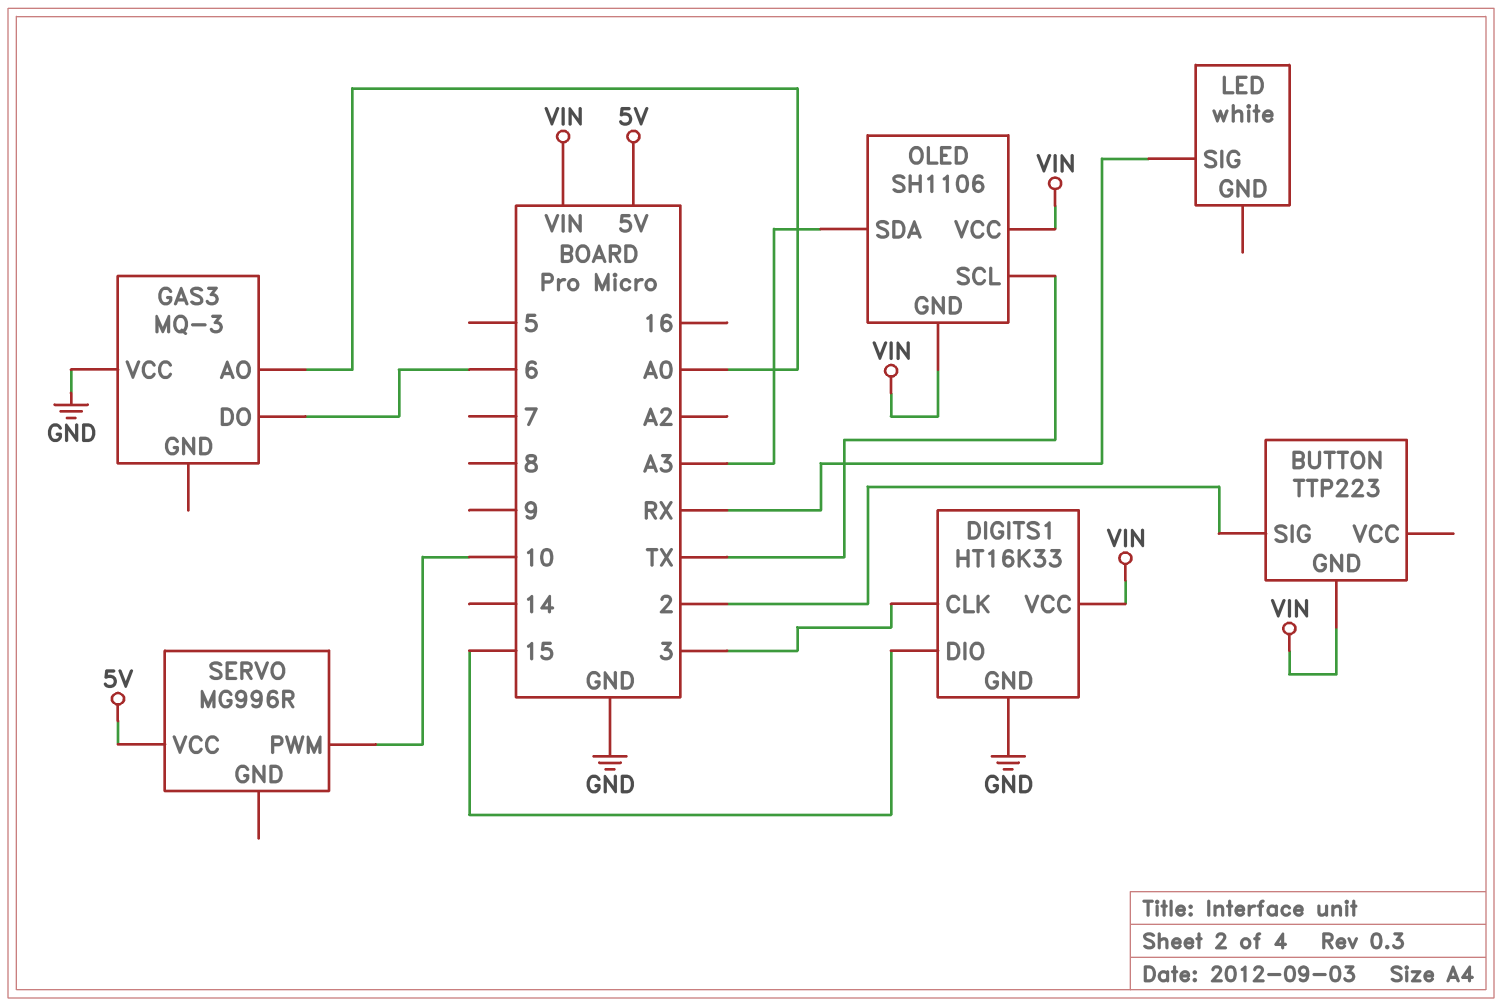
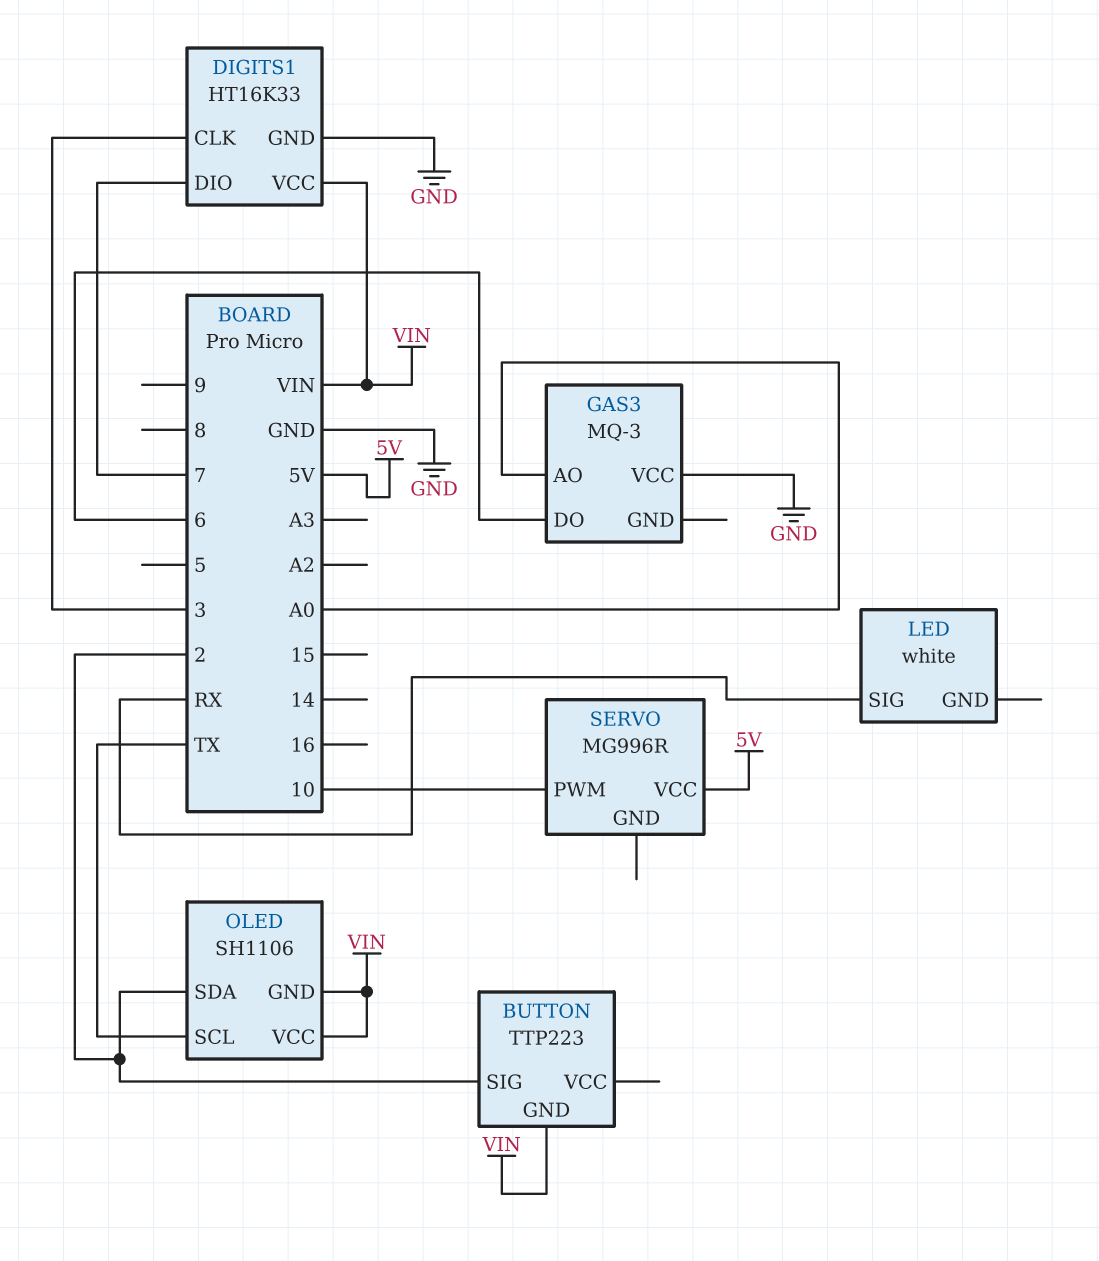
DIGITS1 pin DIO: 15 -> 7
OLED pin SDA: A3 -> 2

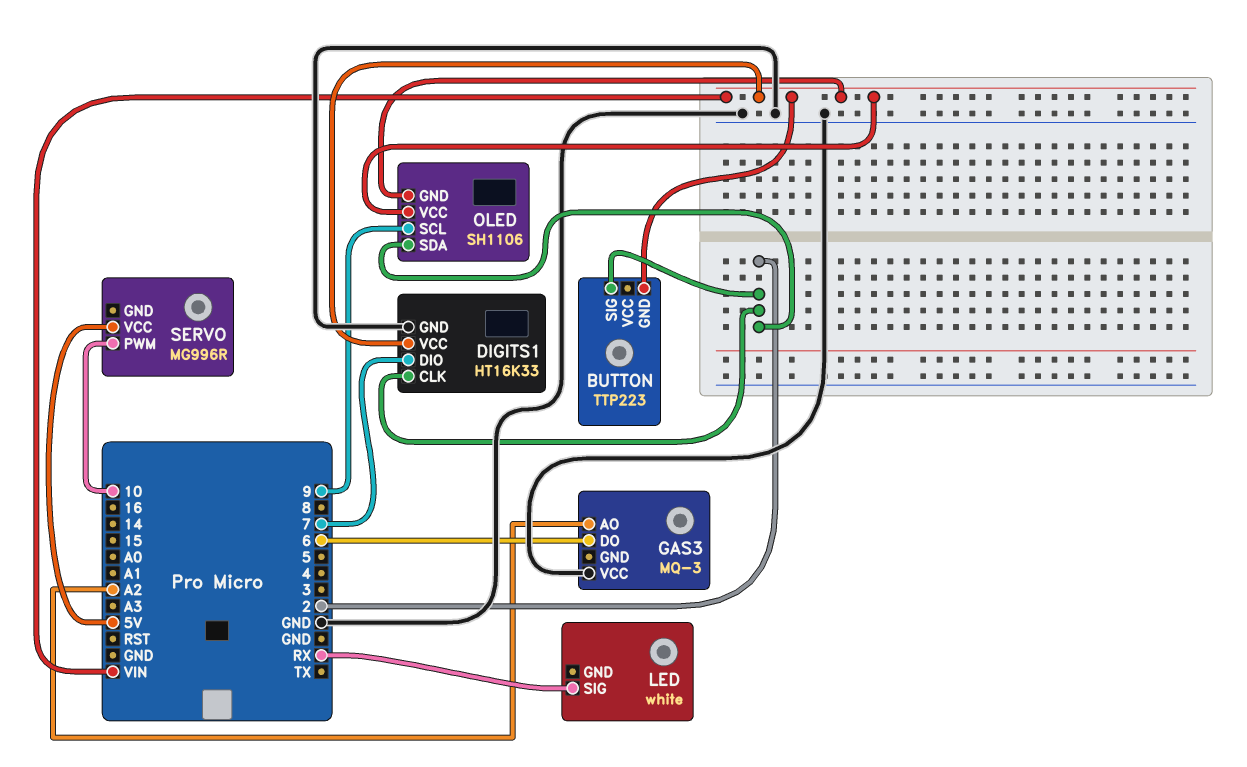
DIGITS1 pin CLK: 3 -> 2
GAS3 pin AO: A0 -> A2
OLED pin SCL: TX -> 9

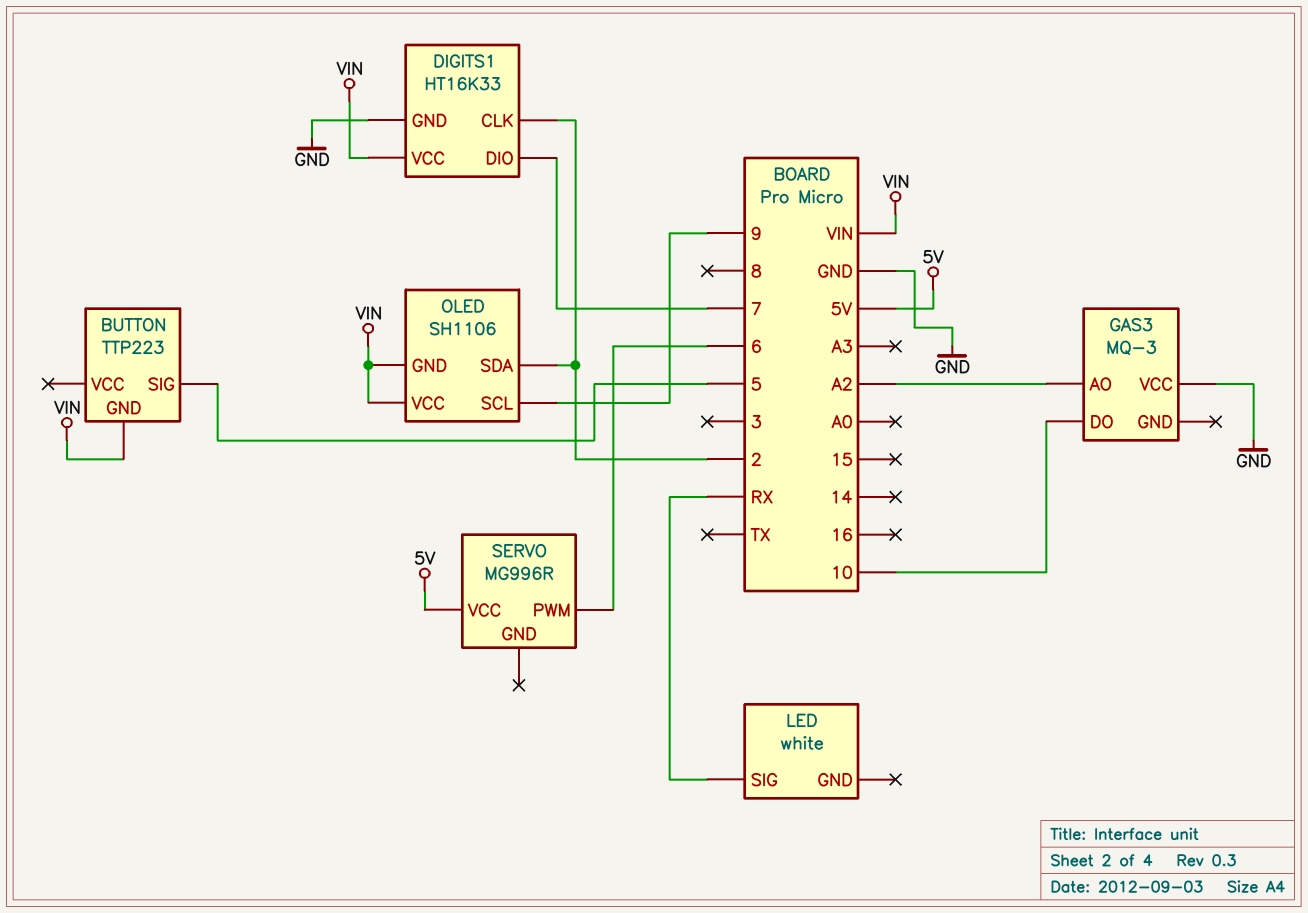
BUTTON pin SIG: 2 -> 5
GAS3 pin DO: 6 -> 10
SERVO pin PWM: 10 -> 6

